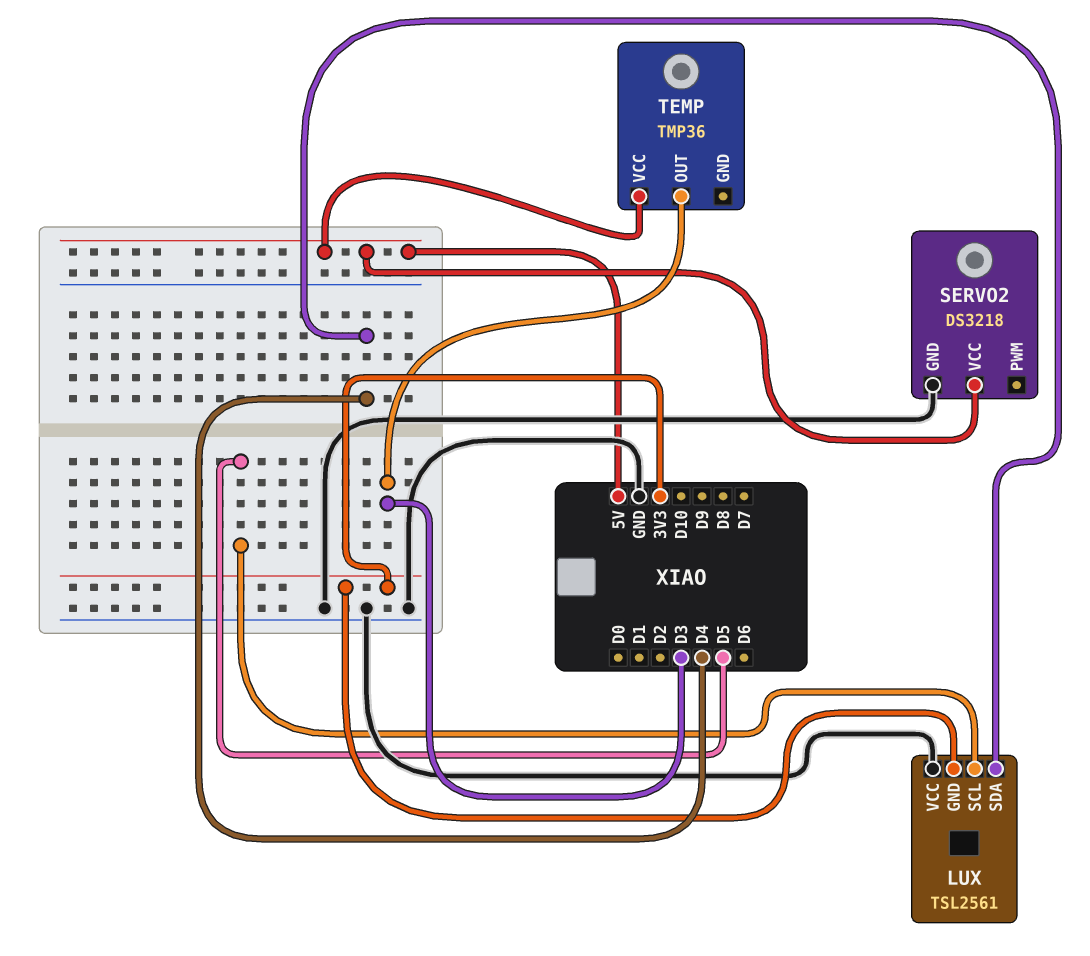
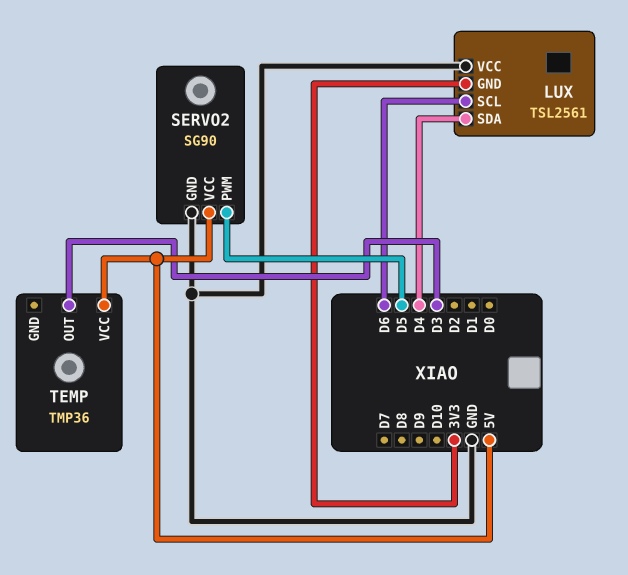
LUX pin SCL: D5 -> D6
SERVO2: DS3218 -> SG90
SERVO2 pin PWM: none -> D5

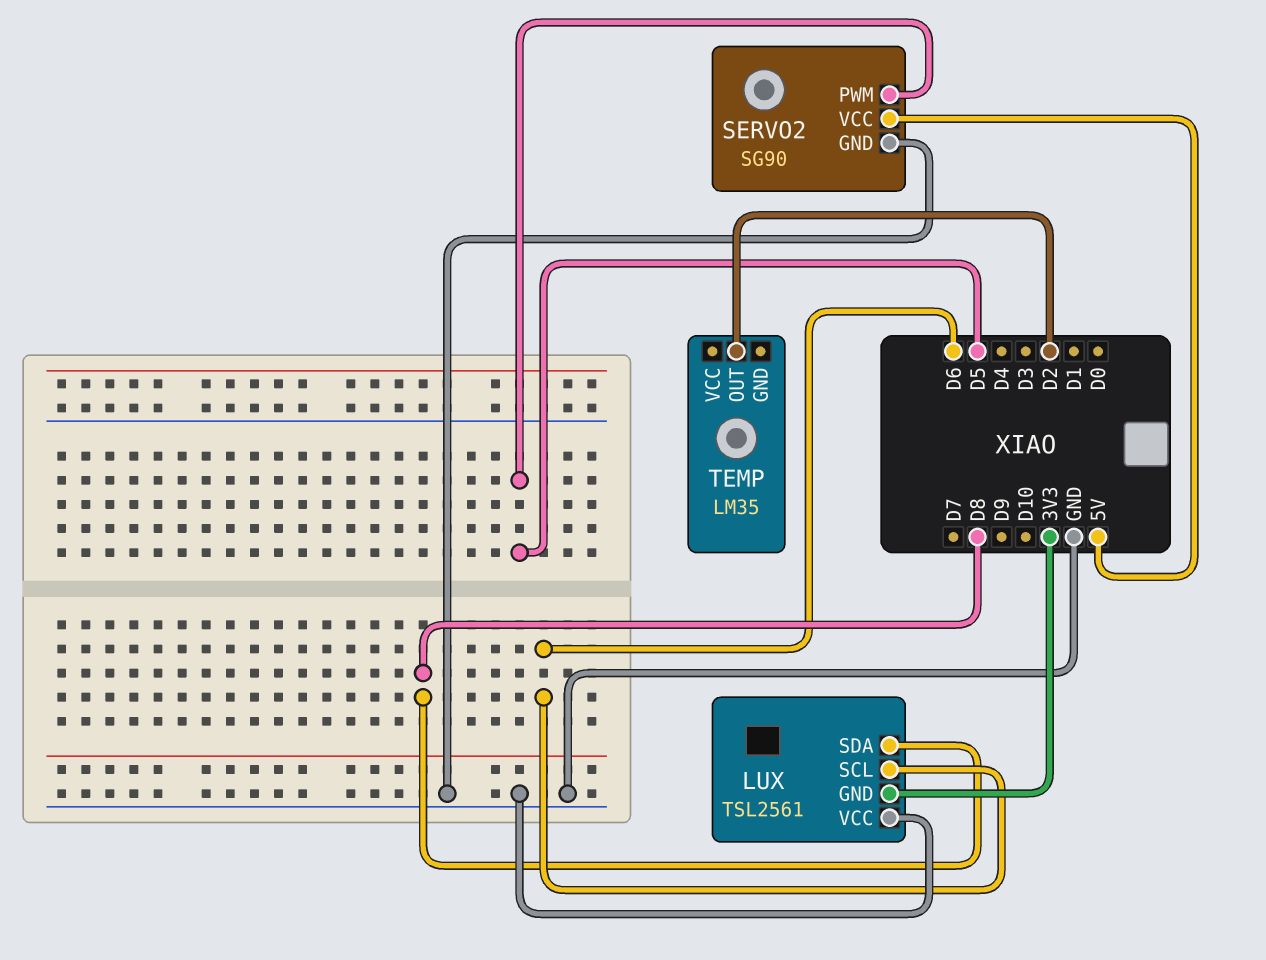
LUX pin SDA: D4 -> D8
TEMP: TMP36 -> LM35
TEMP pin OUT: D3 -> D2
TEMP pin VCC: 5V -> none

